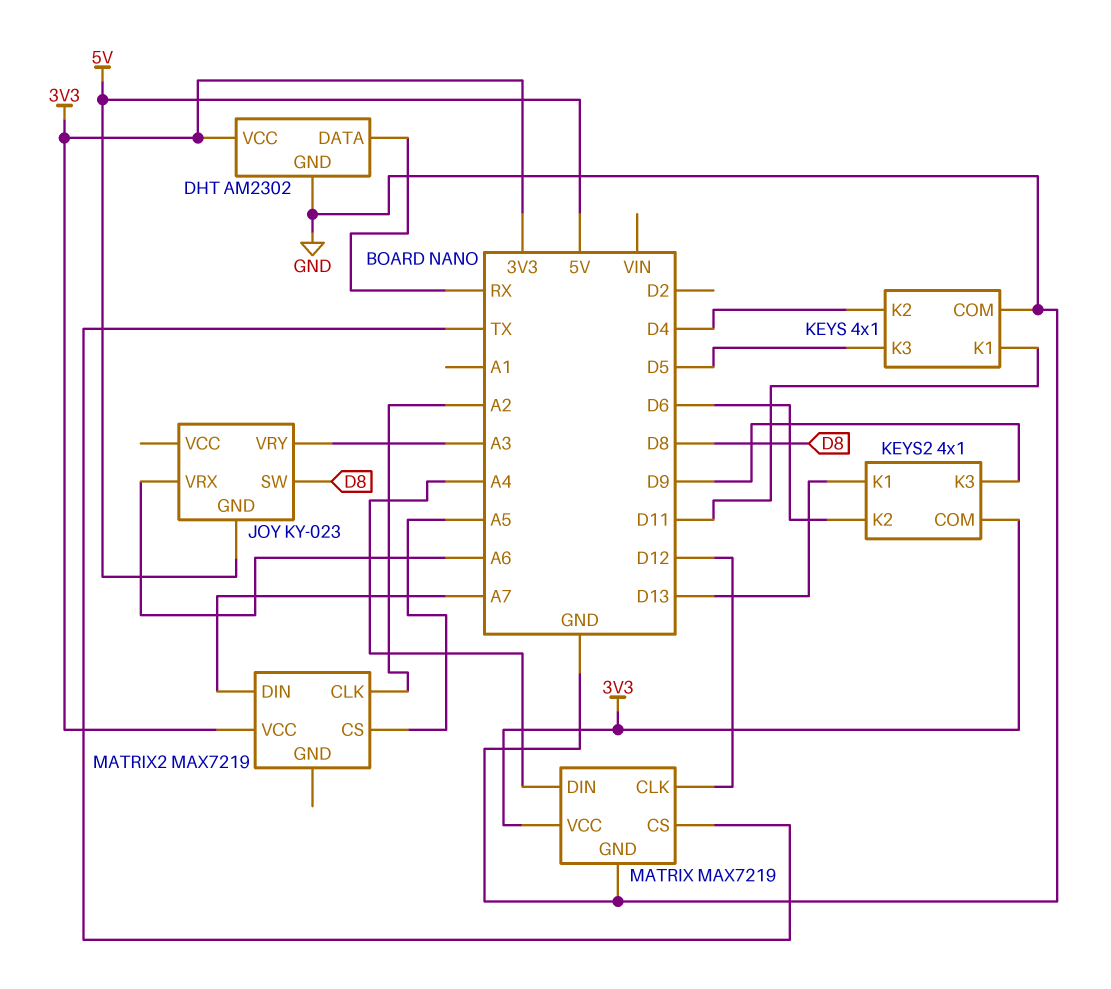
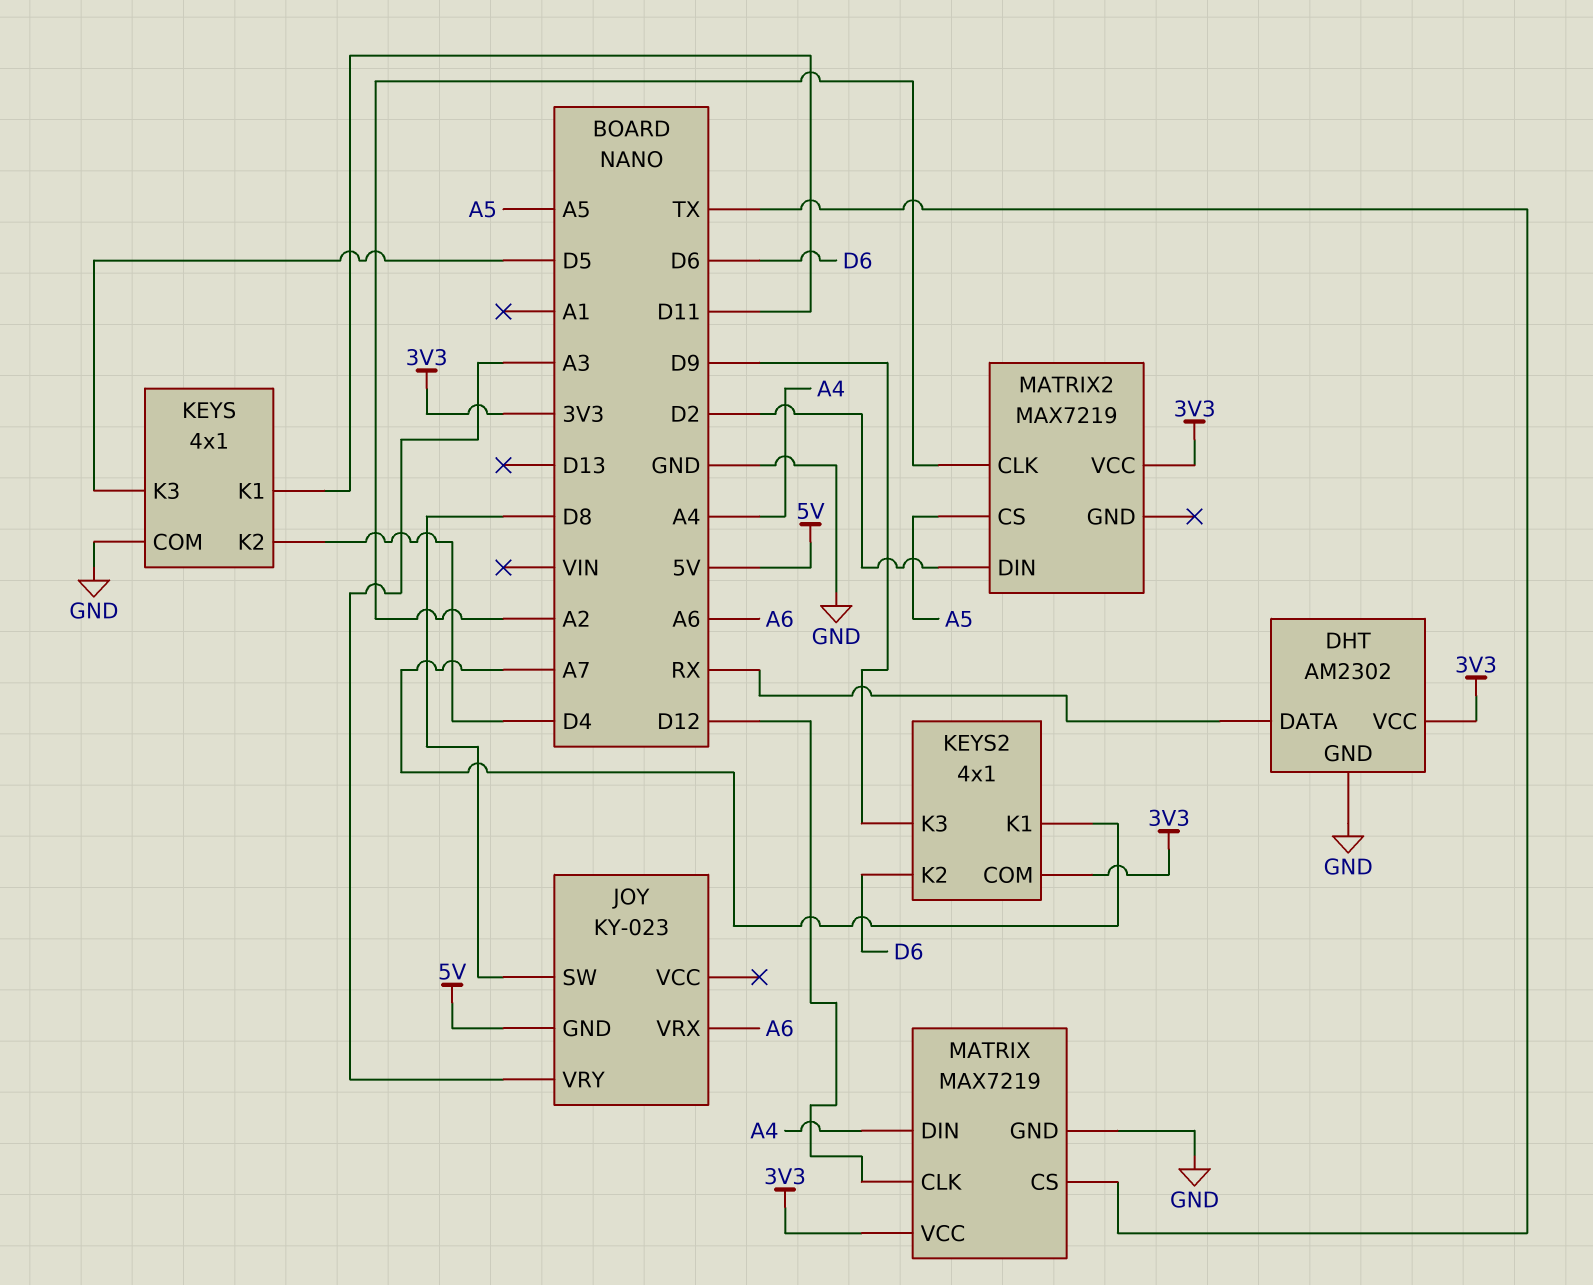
KEYS2 pin K1: D13 -> A7
MATRIX2 pin DIN: A7 -> D2

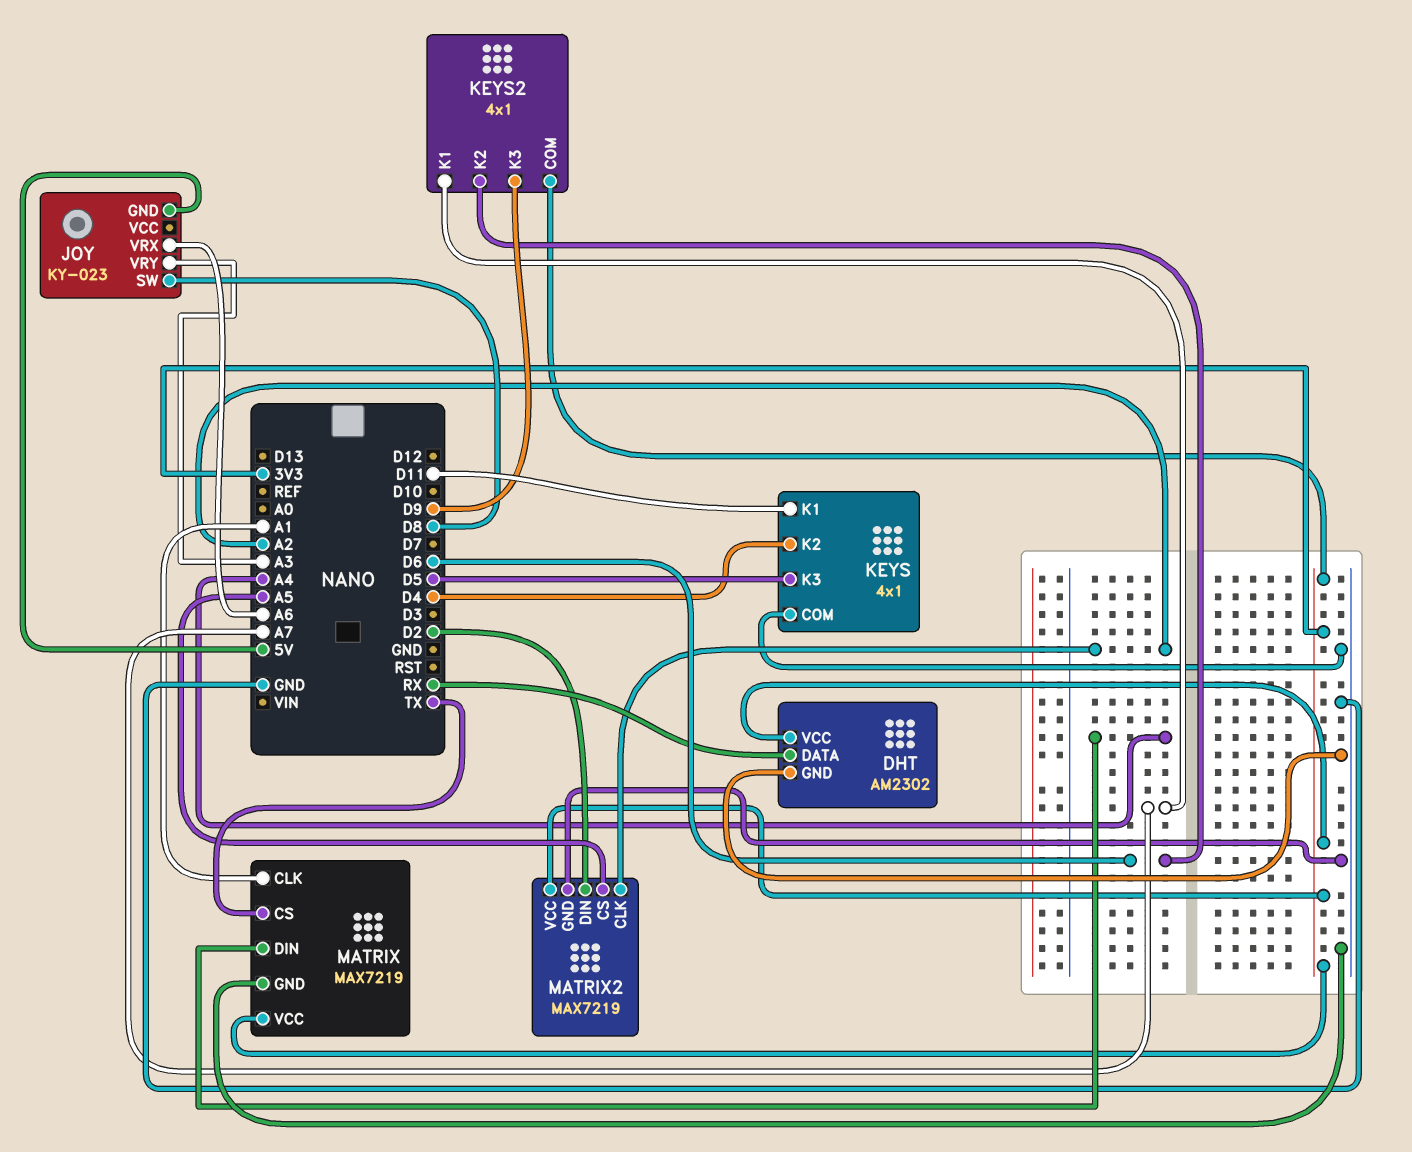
MATRIX pin CLK: D12 -> A1
MATRIX2 pin GND: none -> GND

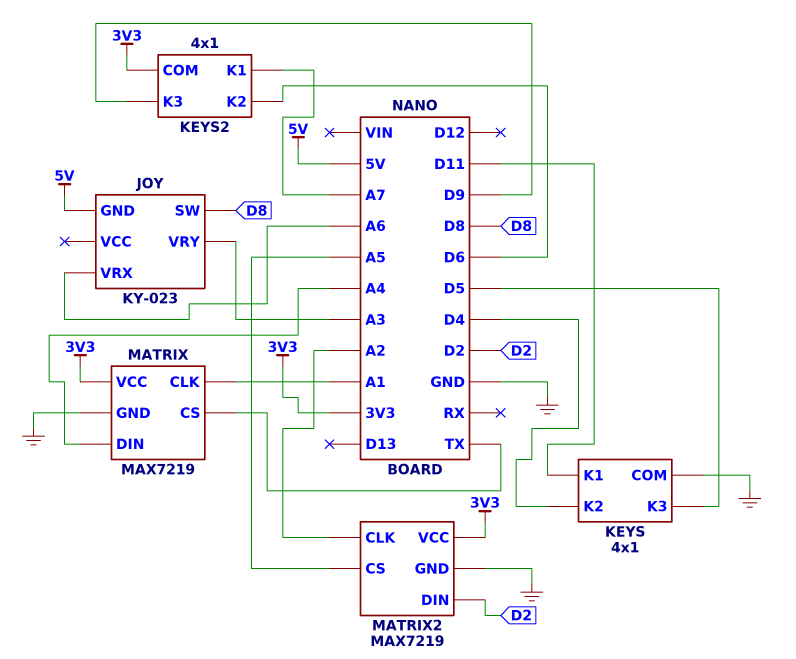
DHT: AM2302 -> none
DHT pin DATA: RX -> none
DHT pin GND: GND -> none
DHT pin VCC: 3V3 -> none

